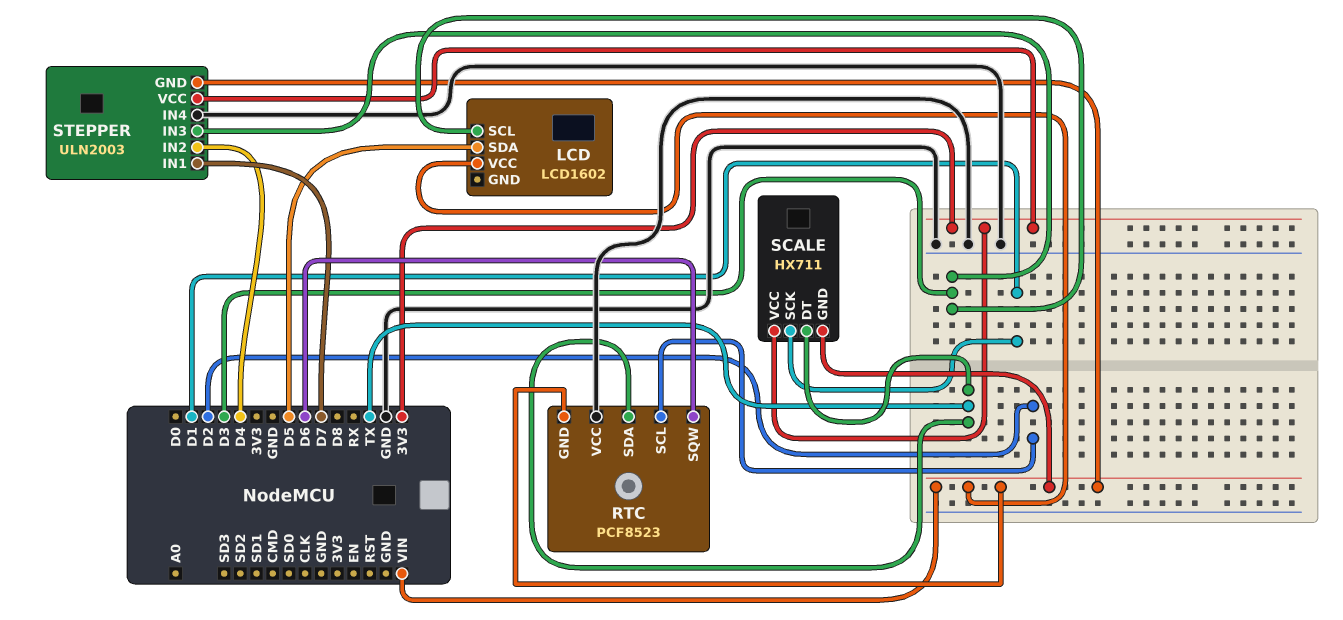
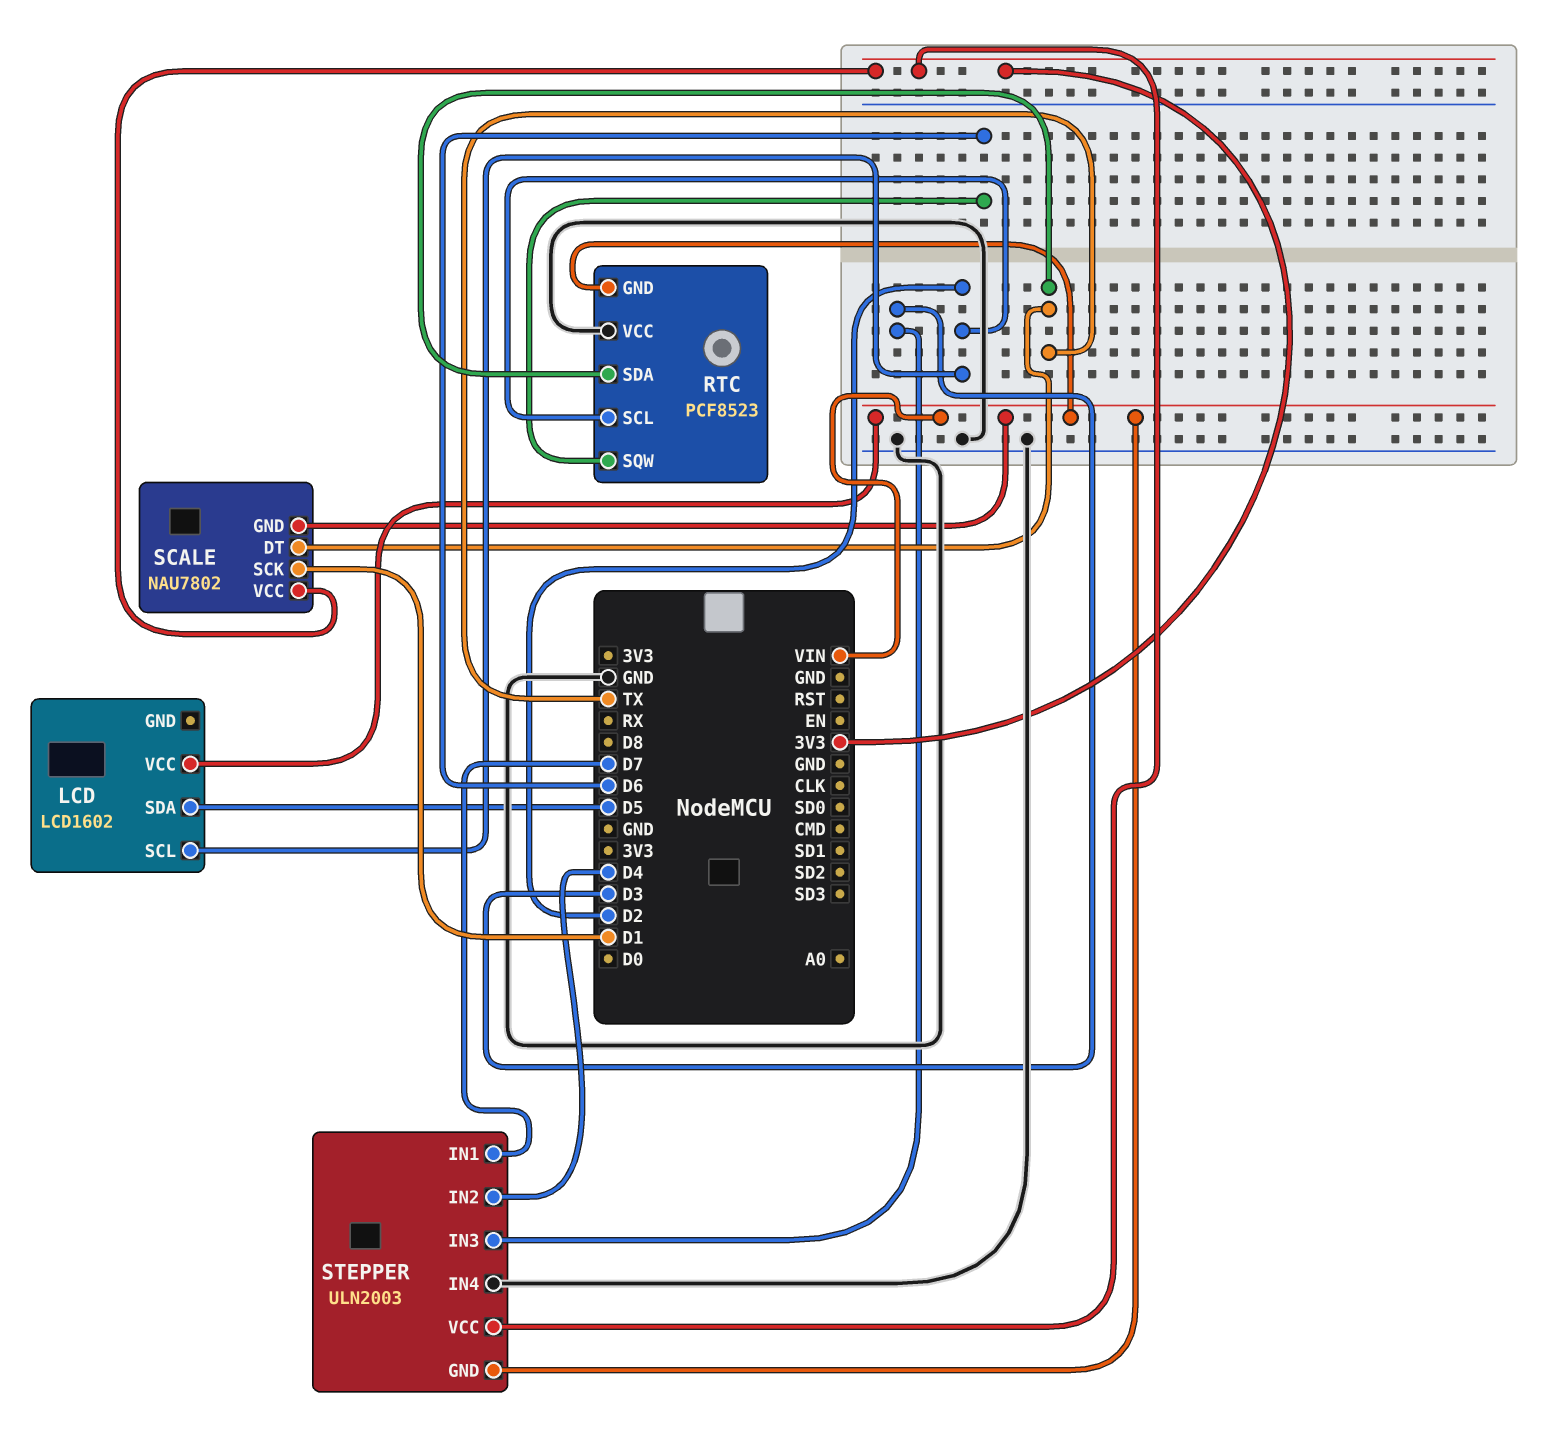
LCD pin SCL: D3 -> D2
SCALE: HX711 -> NAU7802

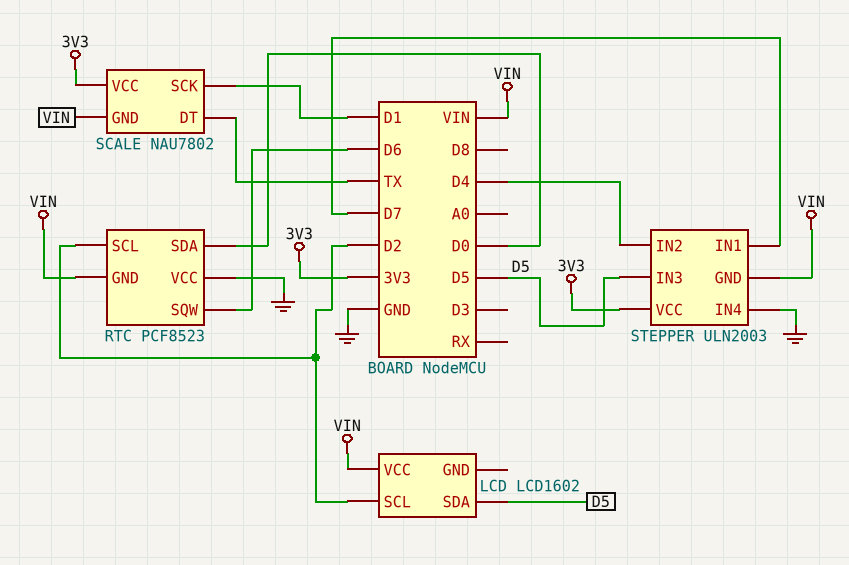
RTC pin SDA: TX -> D0
STEPPER pin IN3: D3 -> D5

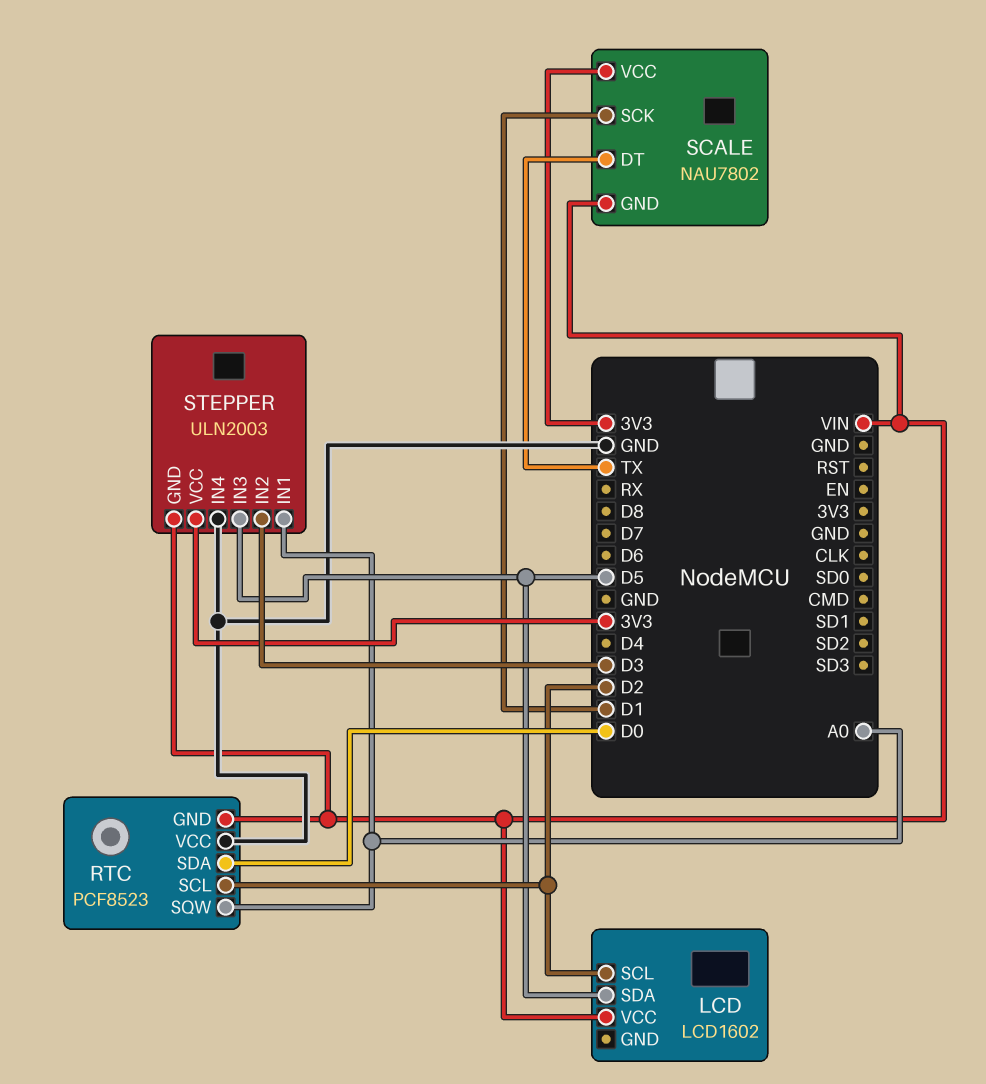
RTC pin SQW: D6 -> A0
STEPPER pin IN1: D7 -> A0
STEPPER pin IN2: D4 -> D3

